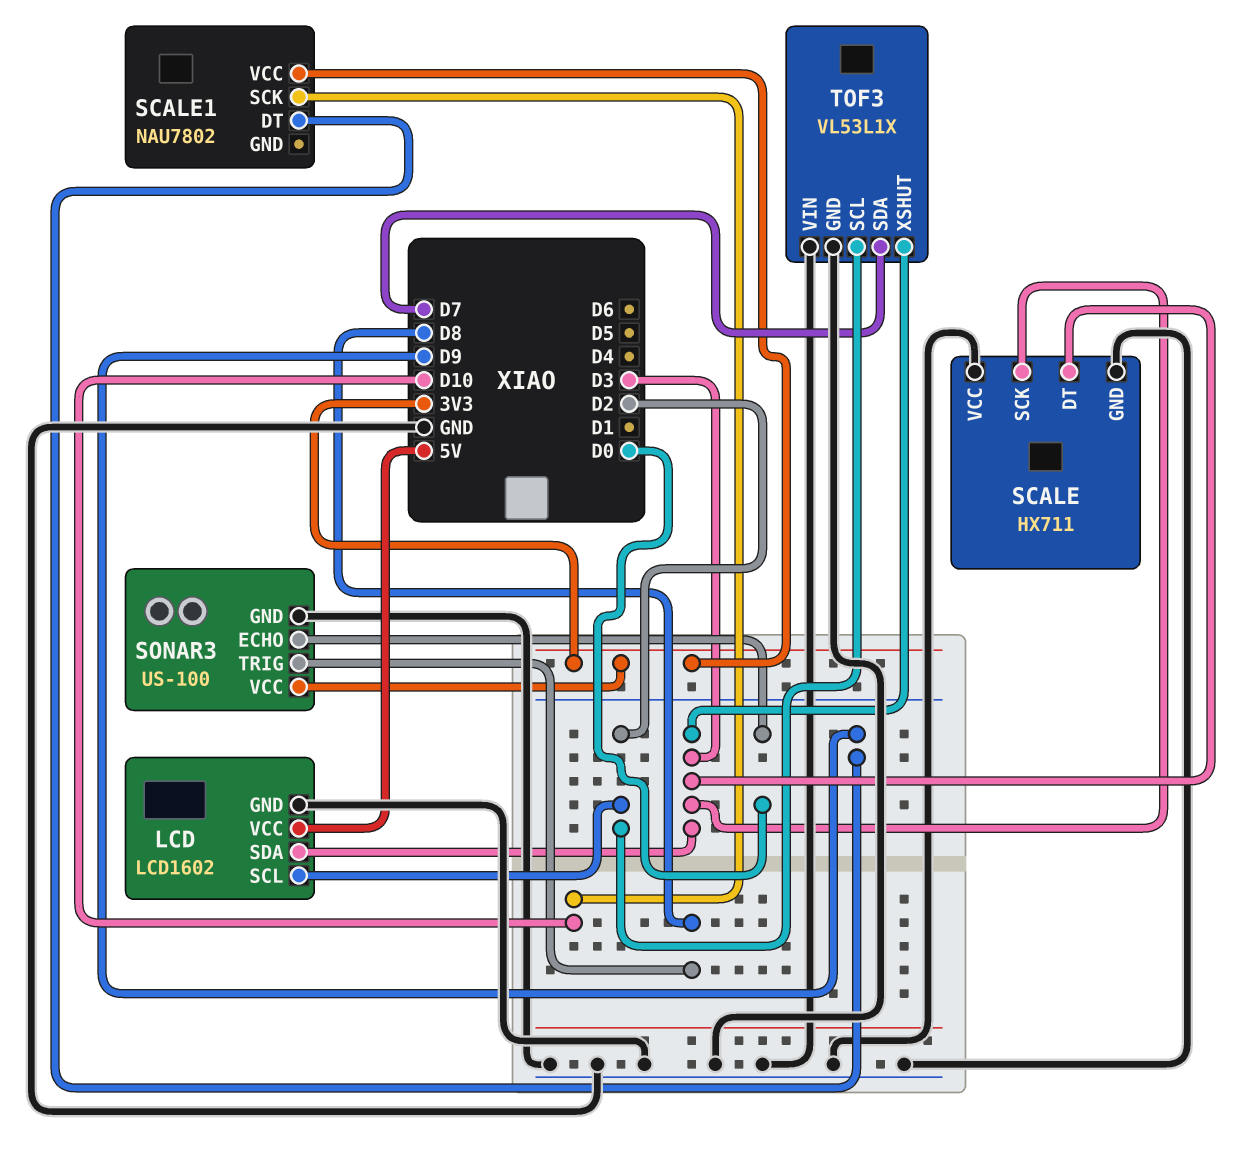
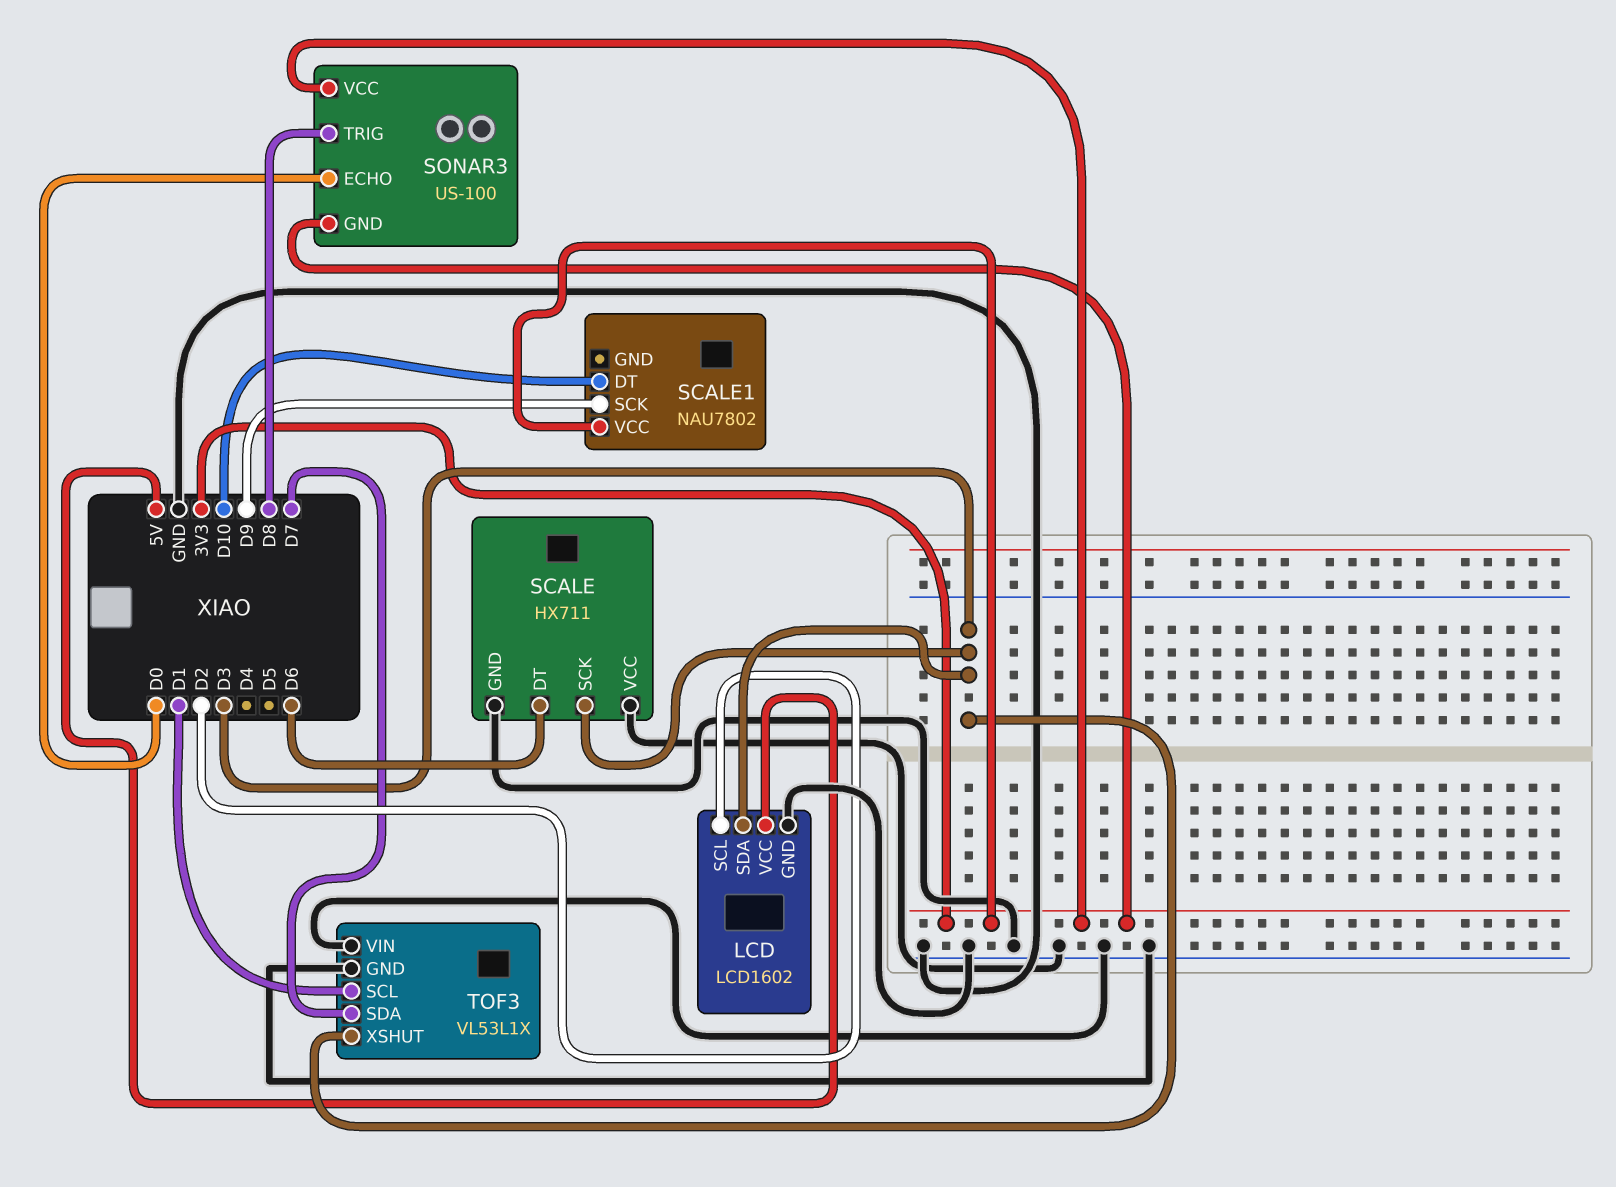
SCALE pin DT: D3 -> D6
SCALE1 pin DT: D9 -> D10
SCALE1 pin SCK: D10 -> D9
SONAR3 pin GND: GND -> 3V3
TOF3 pin SCL: D2 -> D1

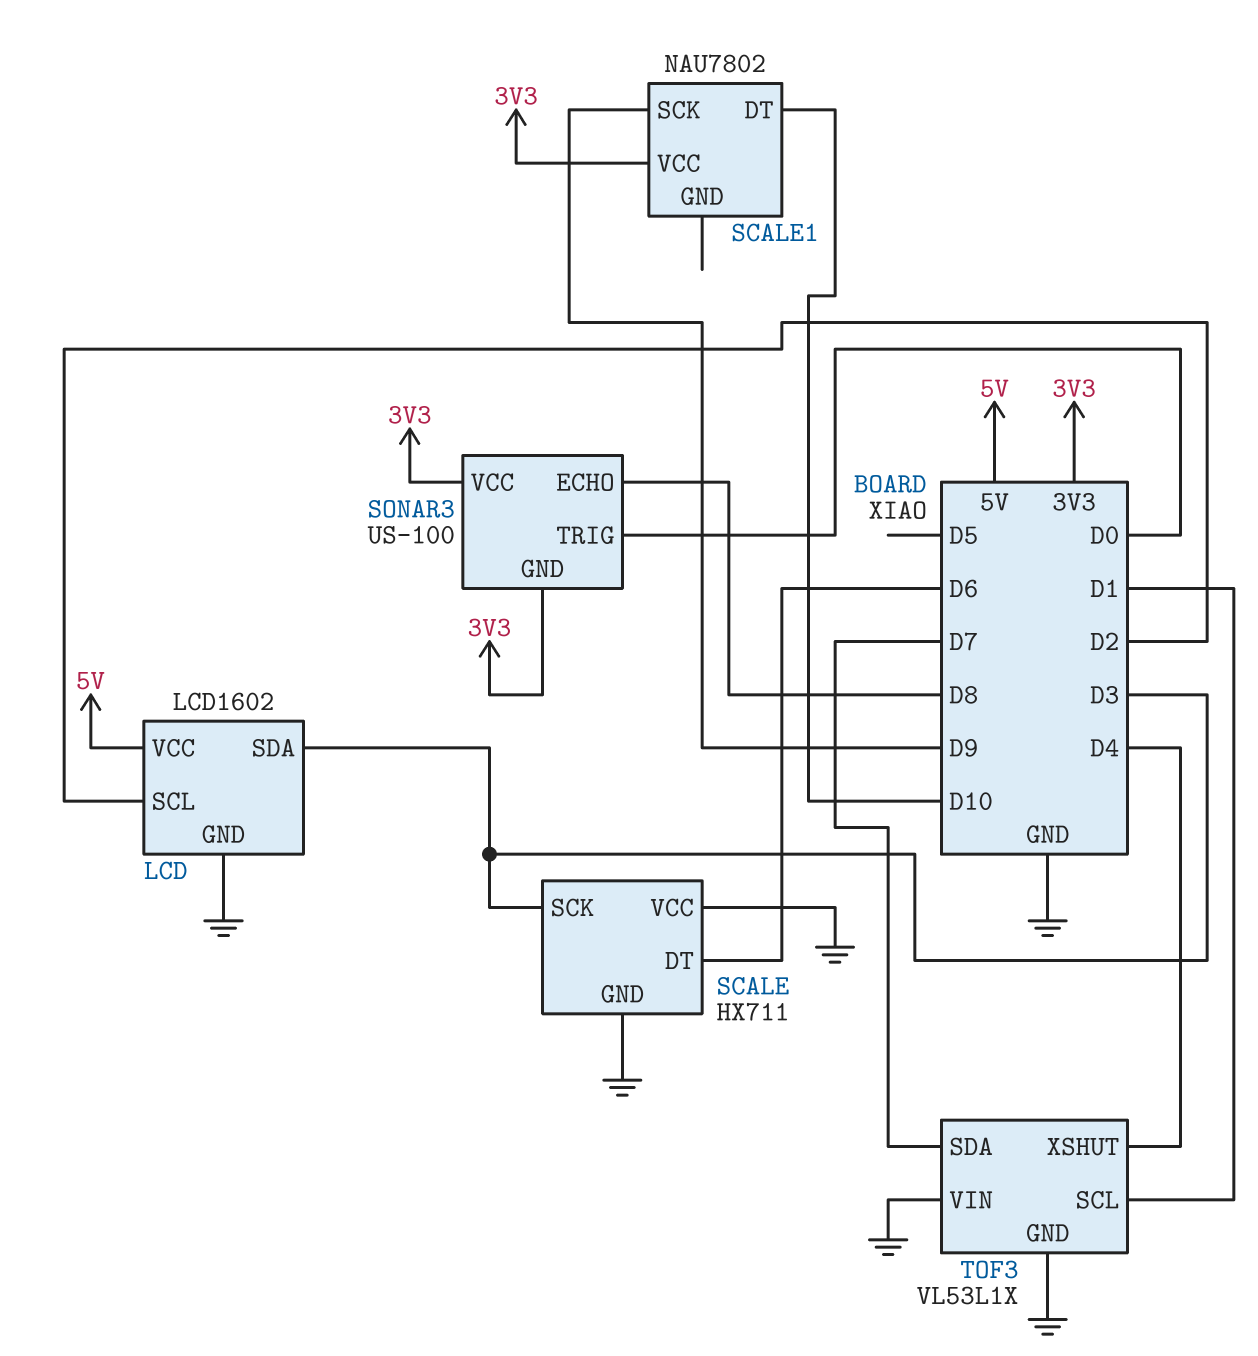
SONAR3 pin ECHO: D0 -> D8
SONAR3 pin TRIG: D8 -> D0
TOF3 pin XSHUT: D3 -> D4

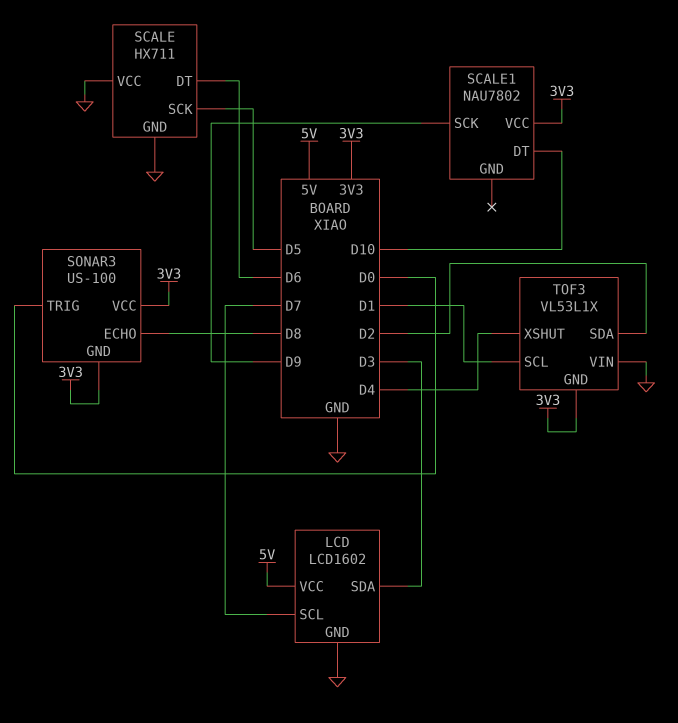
LCD pin SCL: D2 -> D7
SCALE pin SCK: D3 -> D5
TOF3 pin GND: GND -> 3V3
TOF3 pin SDA: D7 -> D2

